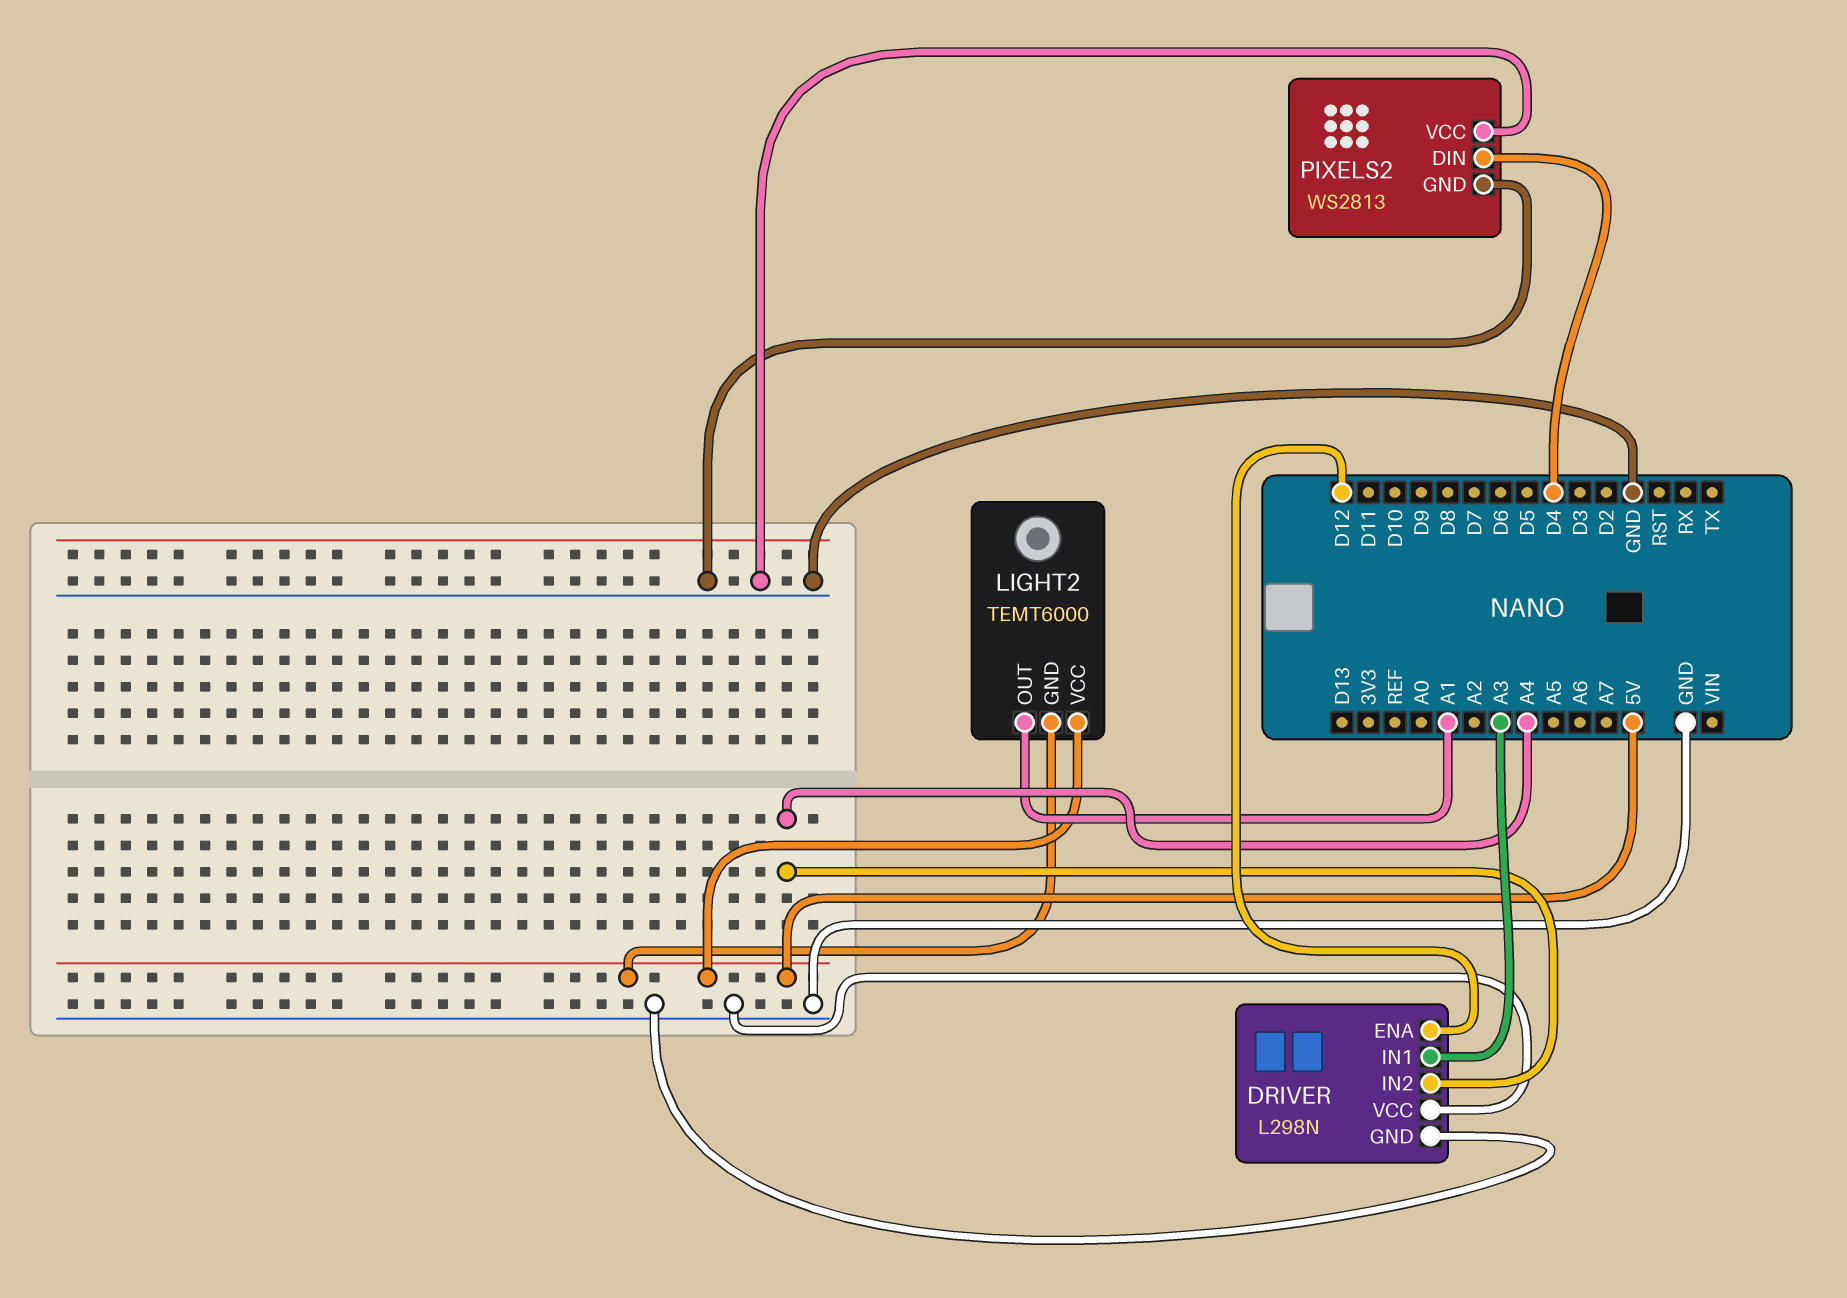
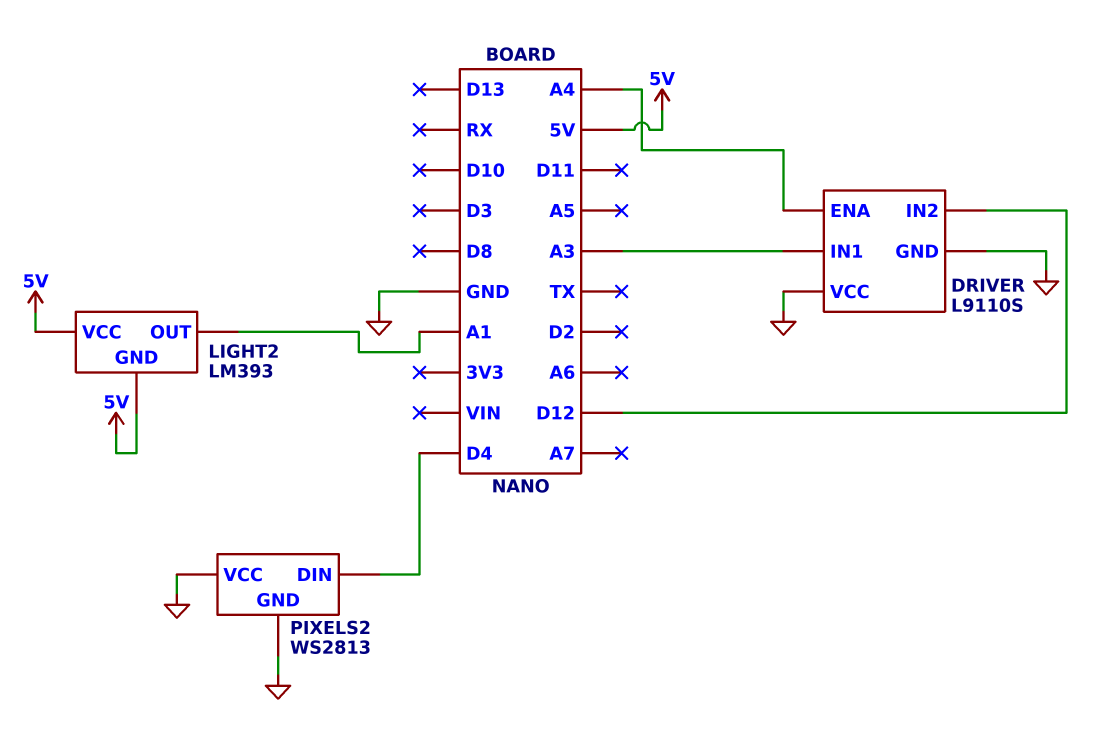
DRIVER: L298N -> L9110S
DRIVER pin ENA: D12 -> A4
DRIVER pin IN2: A4 -> D12
LIGHT2: TEMT6000 -> LM393

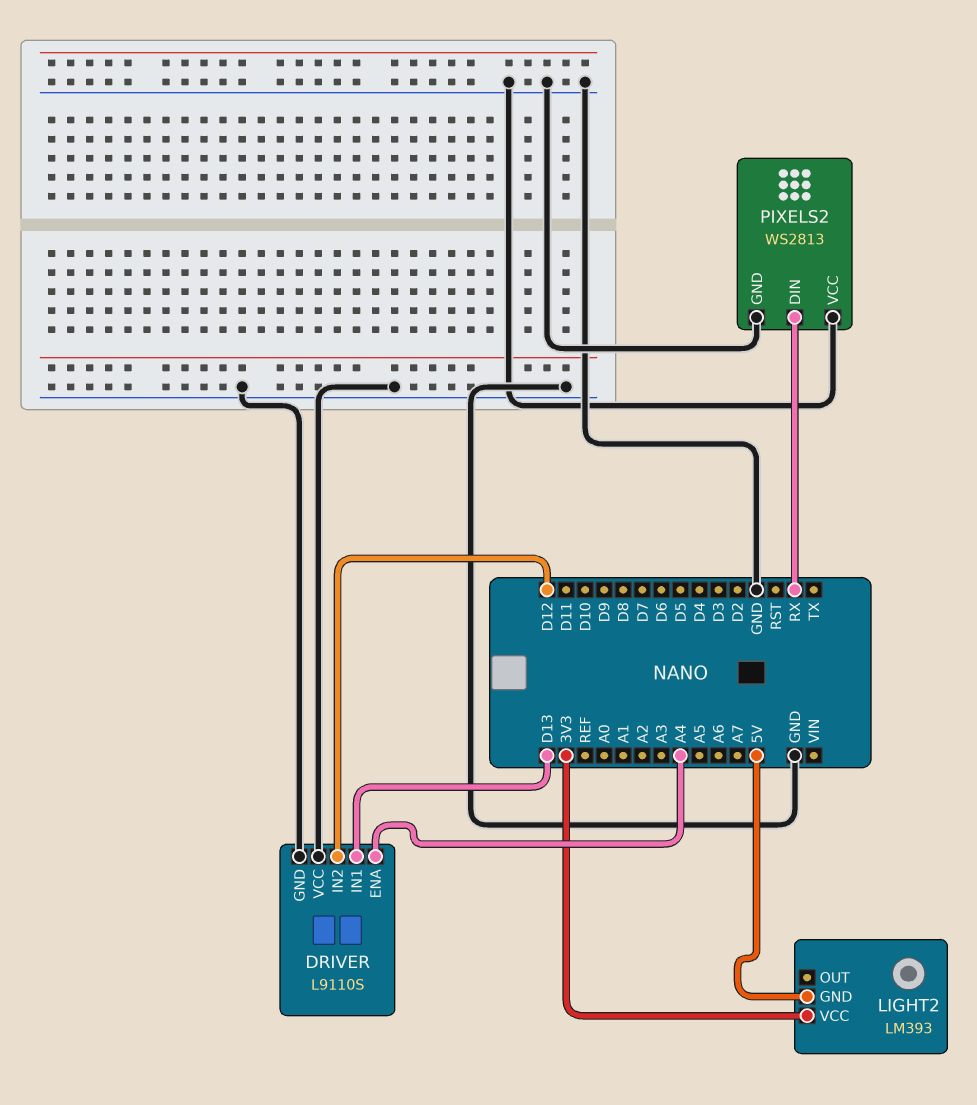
DRIVER pin IN1: A3 -> D13
LIGHT2 pin OUT: A1 -> none
LIGHT2 pin VCC: 5V -> 3V3
PIXELS2 pin DIN: D4 -> RX

